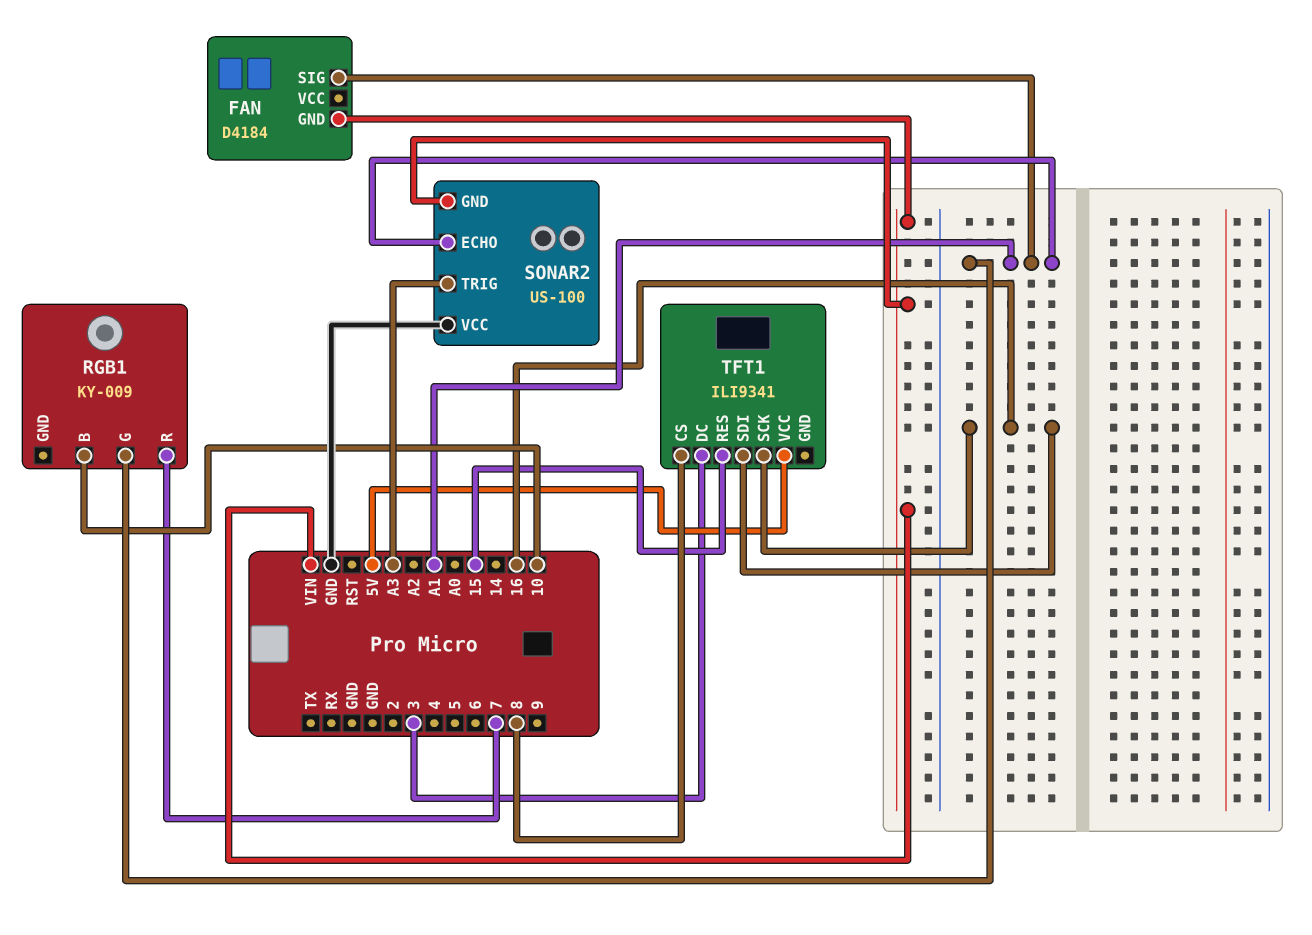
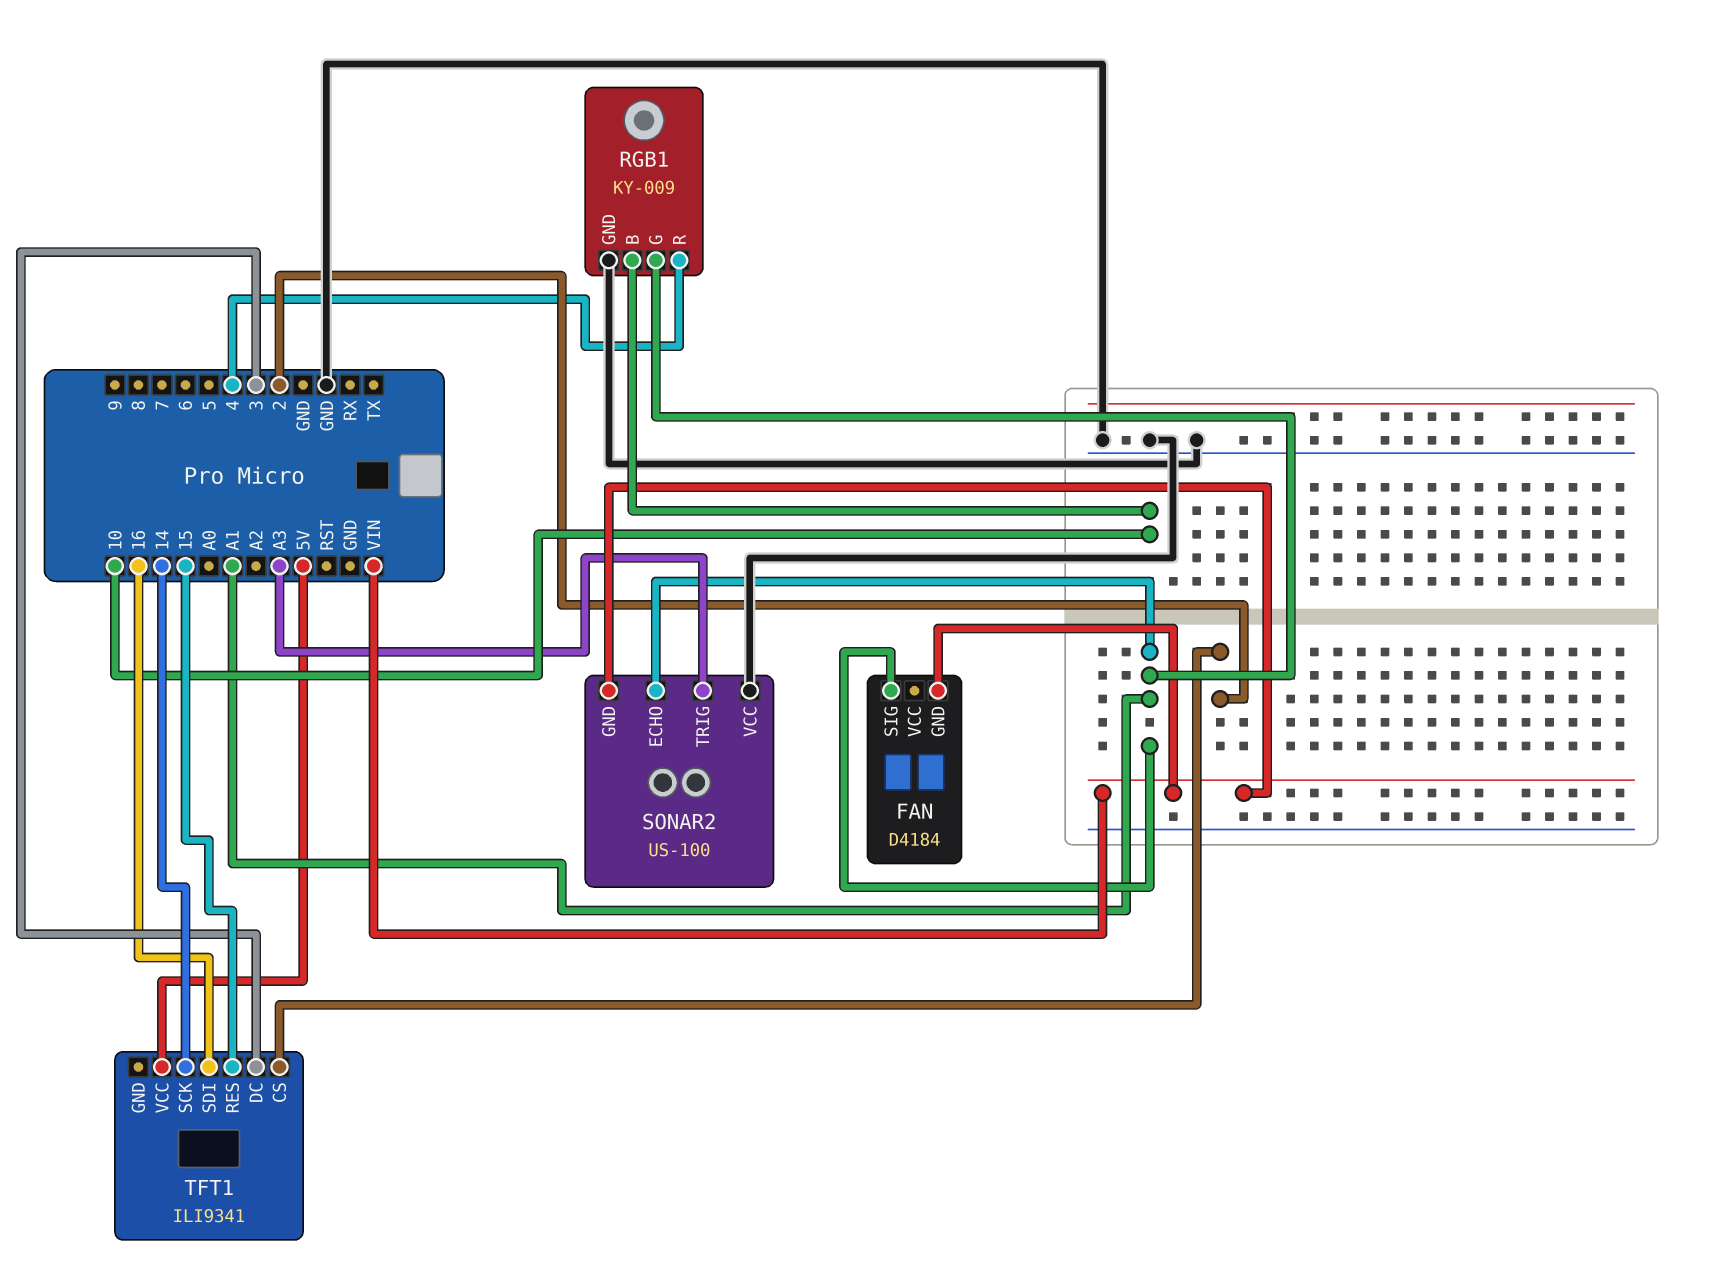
RGB1 pin GND: none -> GND
RGB1 pin R: 7 -> 4
TFT1 pin CS: 8 -> 2
TFT1 pin SCK: 16 -> 14

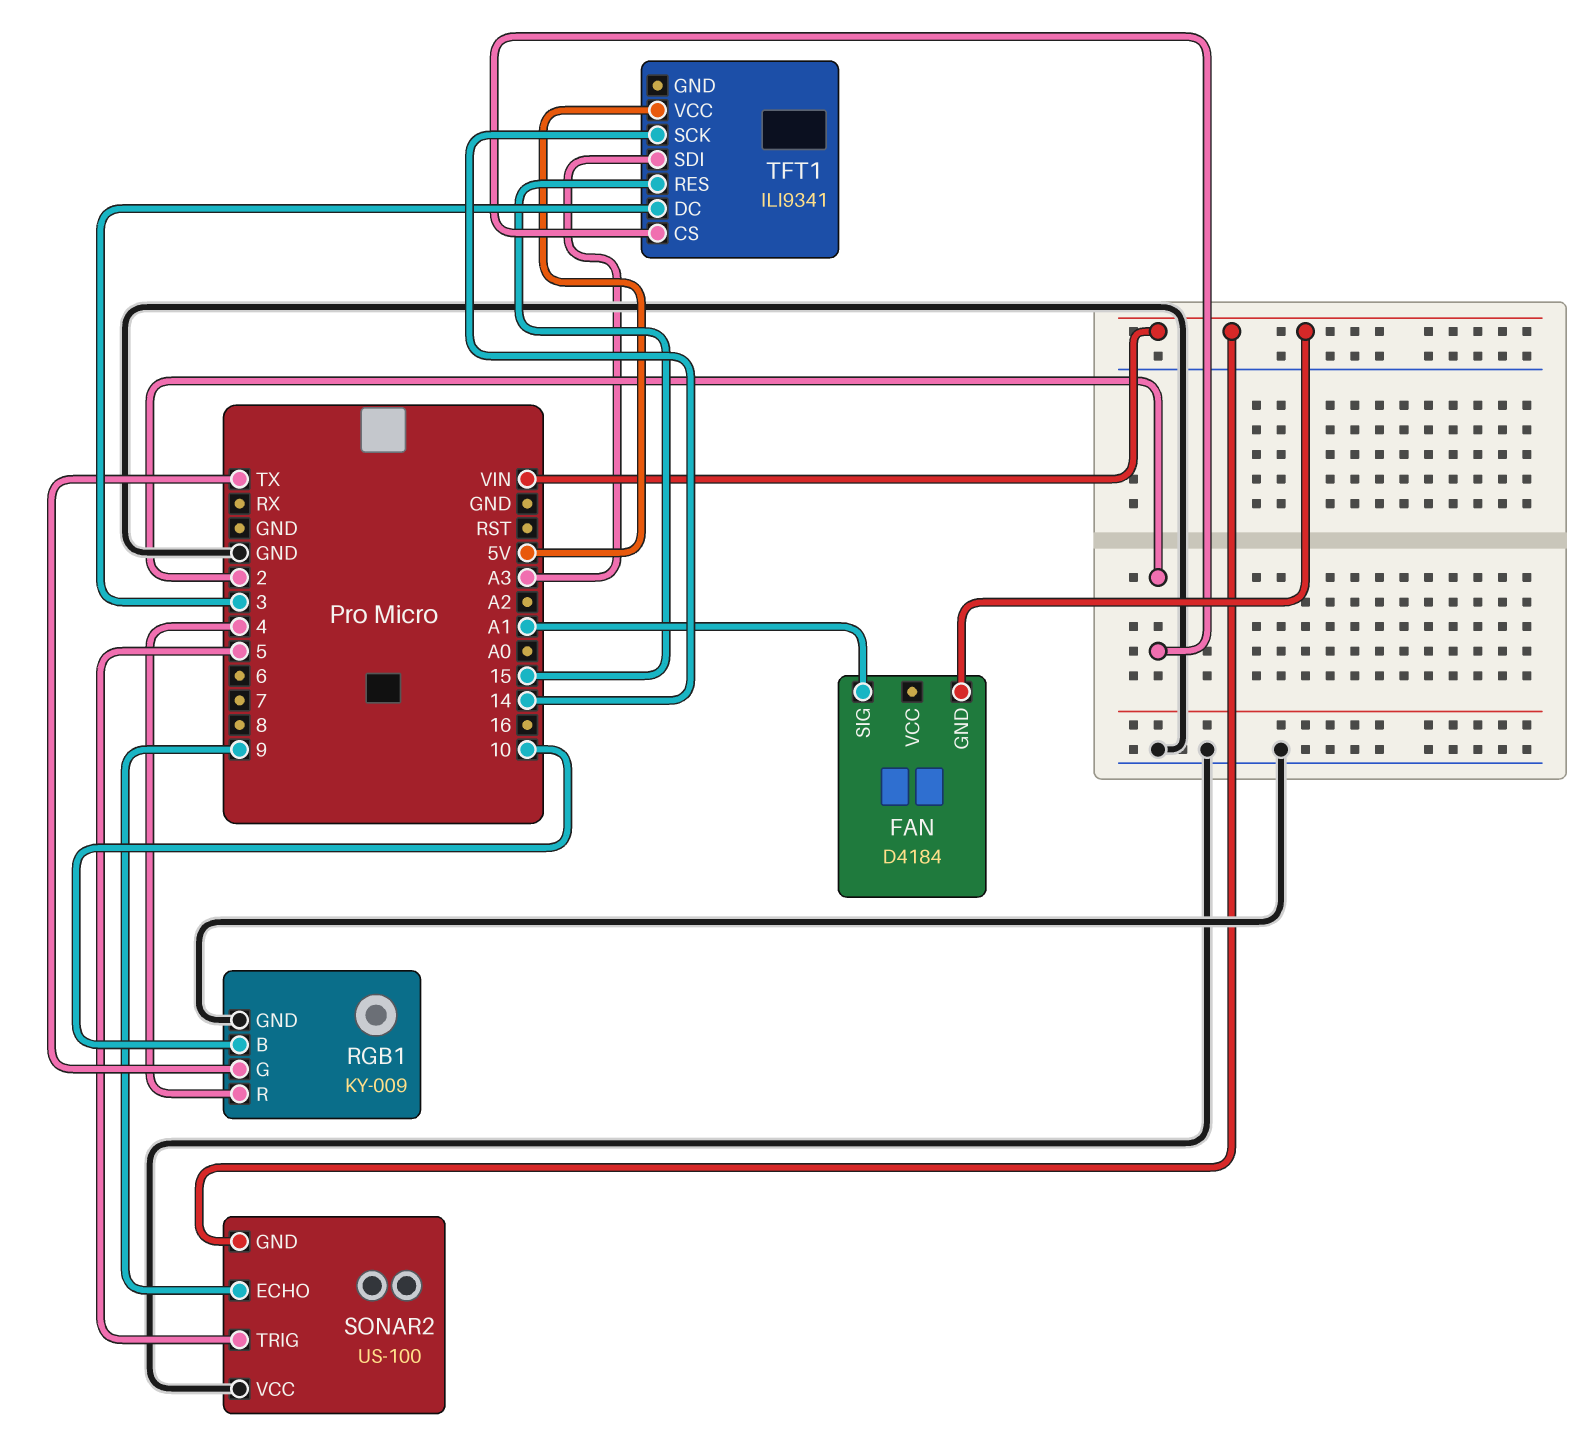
RGB1 pin G: A1 -> TX
SONAR2 pin ECHO: A1 -> 9
SONAR2 pin TRIG: A3 -> 5
TFT1 pin SDI: 16 -> A3

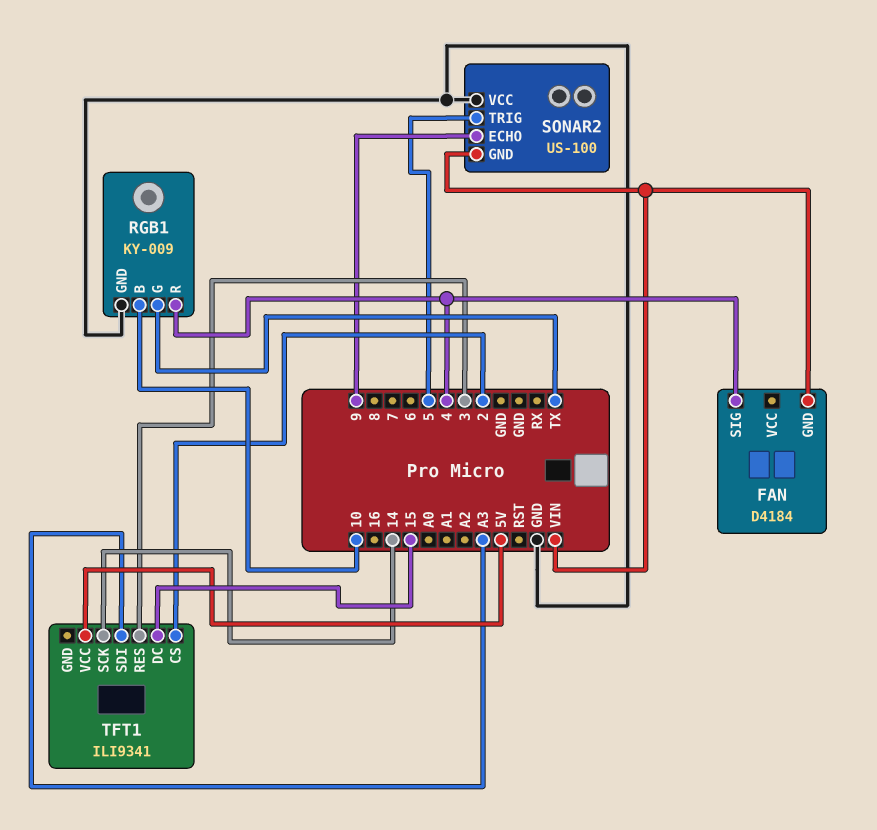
FAN pin SIG: A1 -> 4
TFT1 pin DC: 3 -> 15
TFT1 pin RES: 15 -> 3

